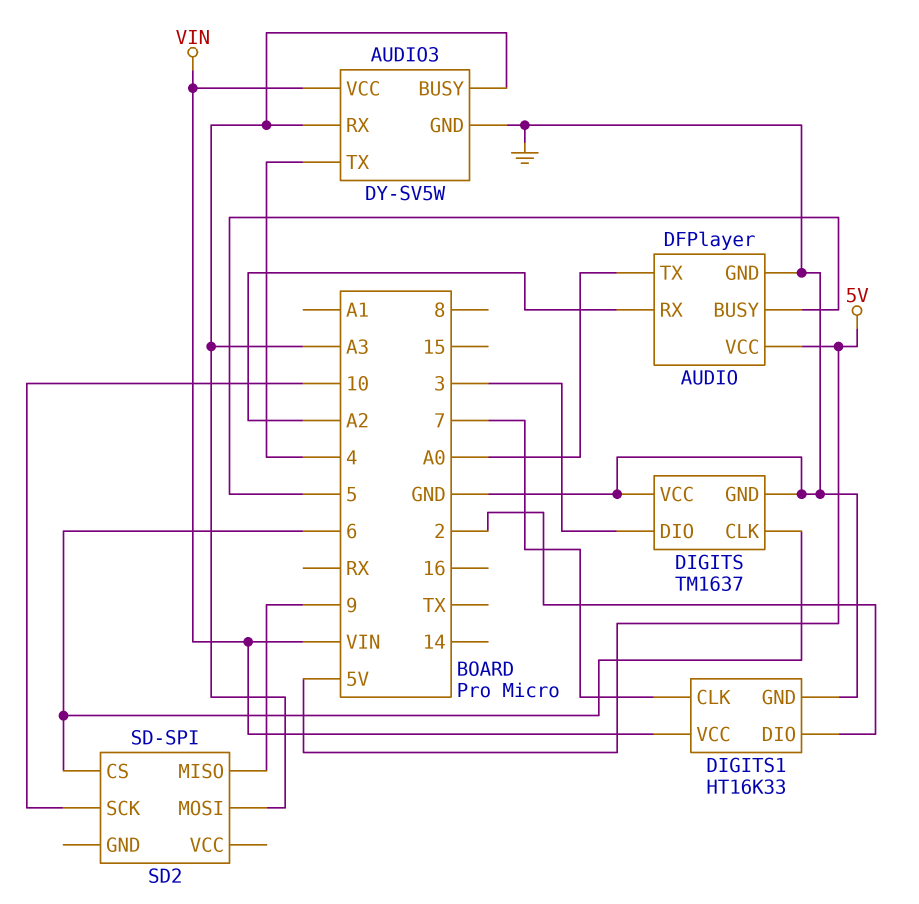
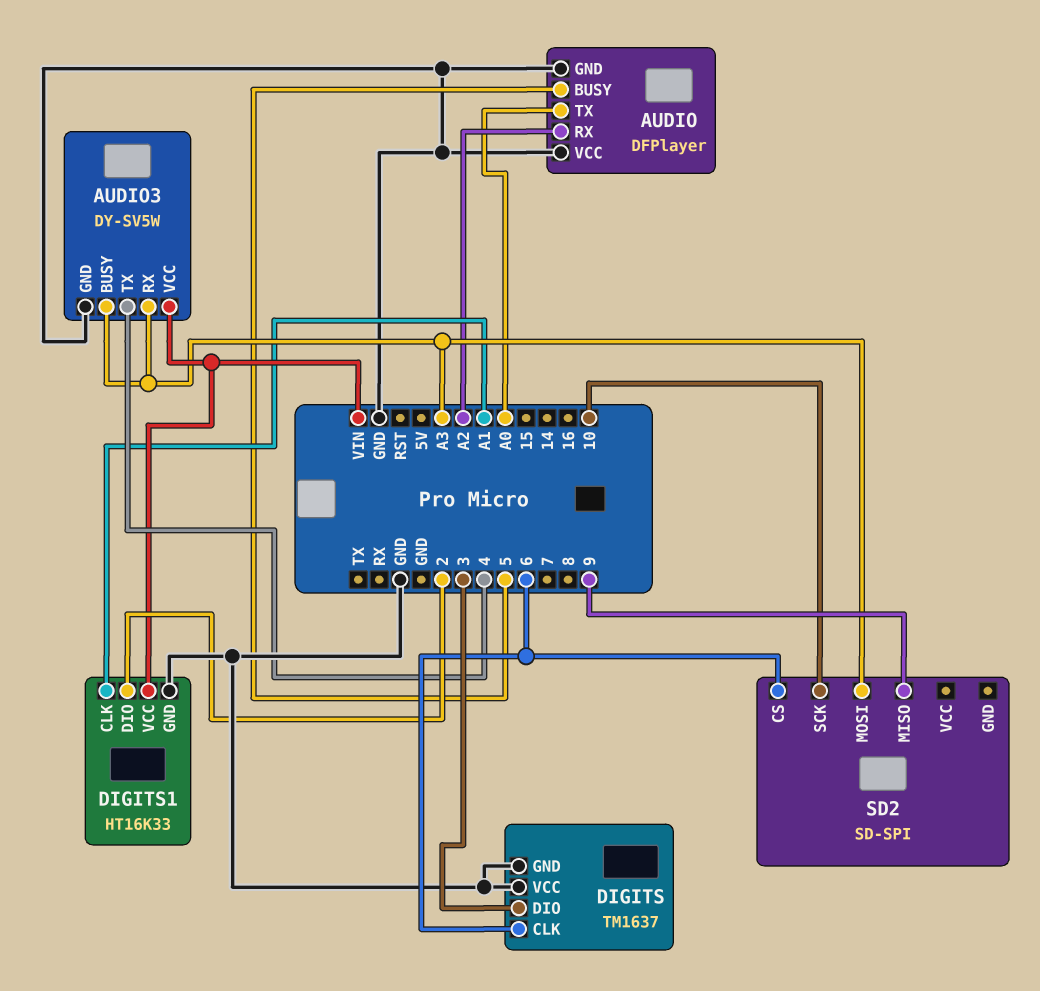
AUDIO pin VCC: 5V -> GND
DIGITS1 pin CLK: 7 -> A1

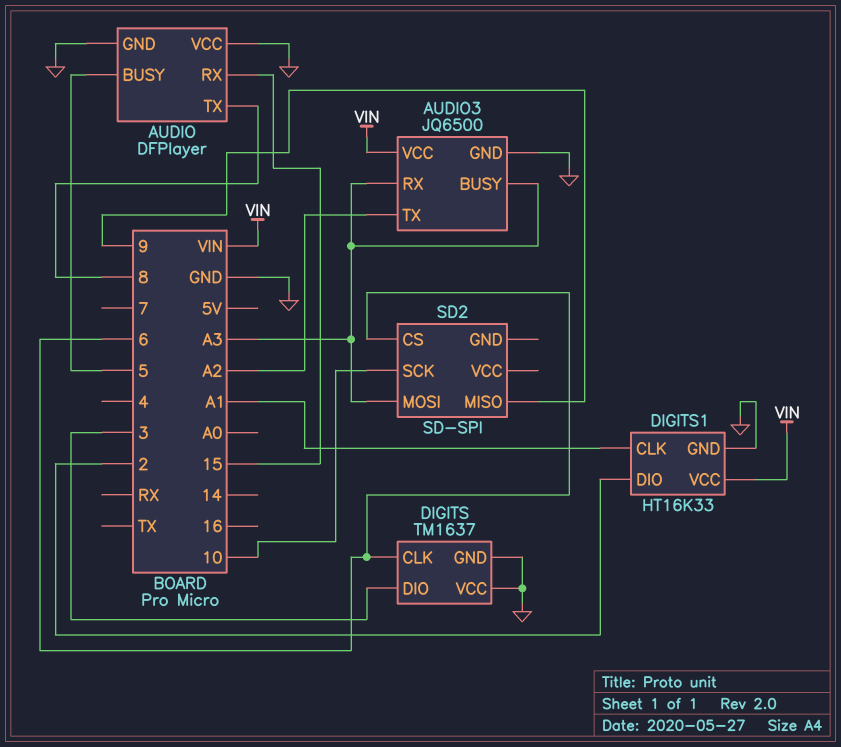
AUDIO pin RX: A2 -> 15
AUDIO pin TX: A0 -> 8
AUDIO3: DY-SV5W -> JQ6500
AUDIO3 pin TX: 4 -> A2

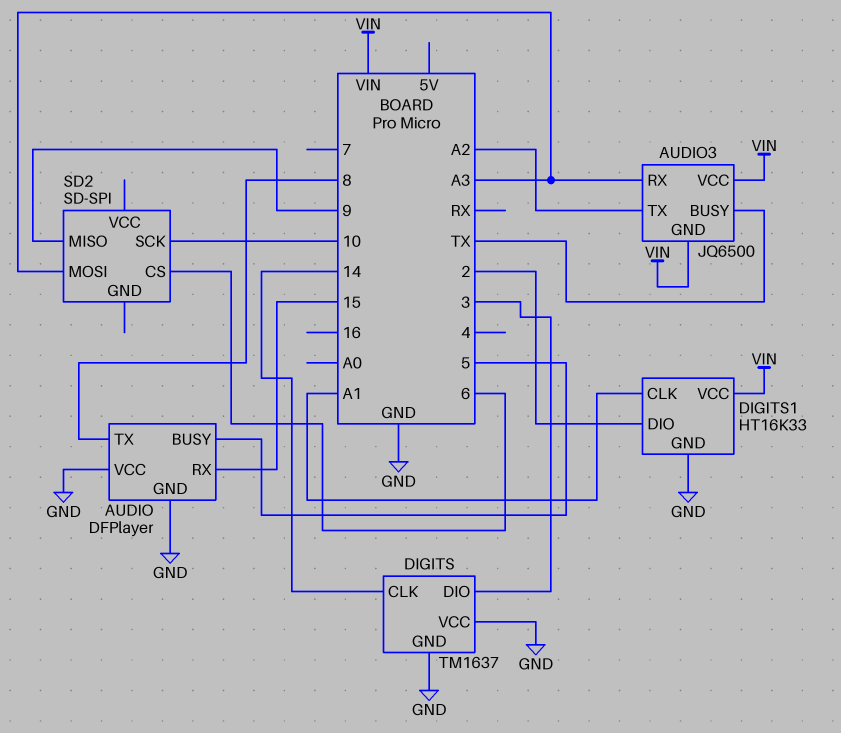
AUDIO3 pin BUSY: A3 -> TX
AUDIO3 pin GND: GND -> VIN
DIGITS pin CLK: 6 -> 14

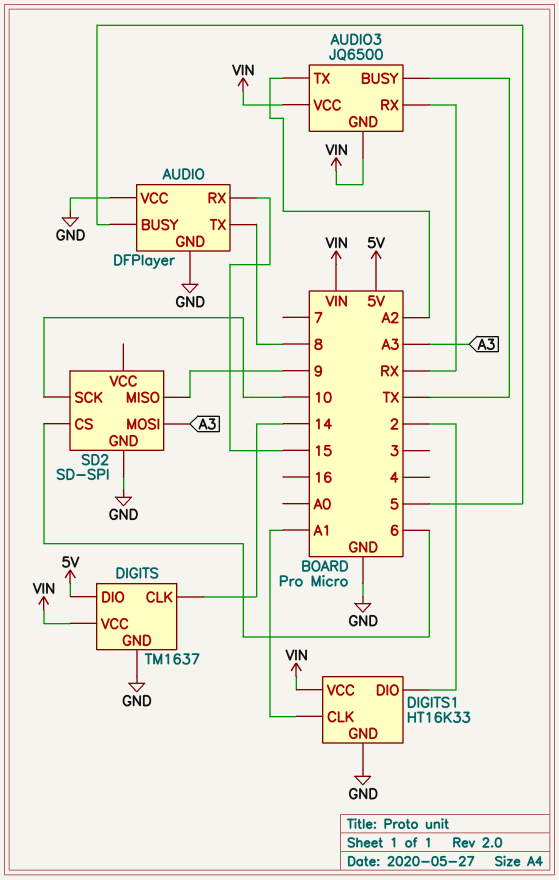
AUDIO3 pin RX: A3 -> RX
DIGITS pin DIO: 3 -> 5V
DIGITS pin VCC: GND -> VIN
SD2 pin GND: none -> GND

